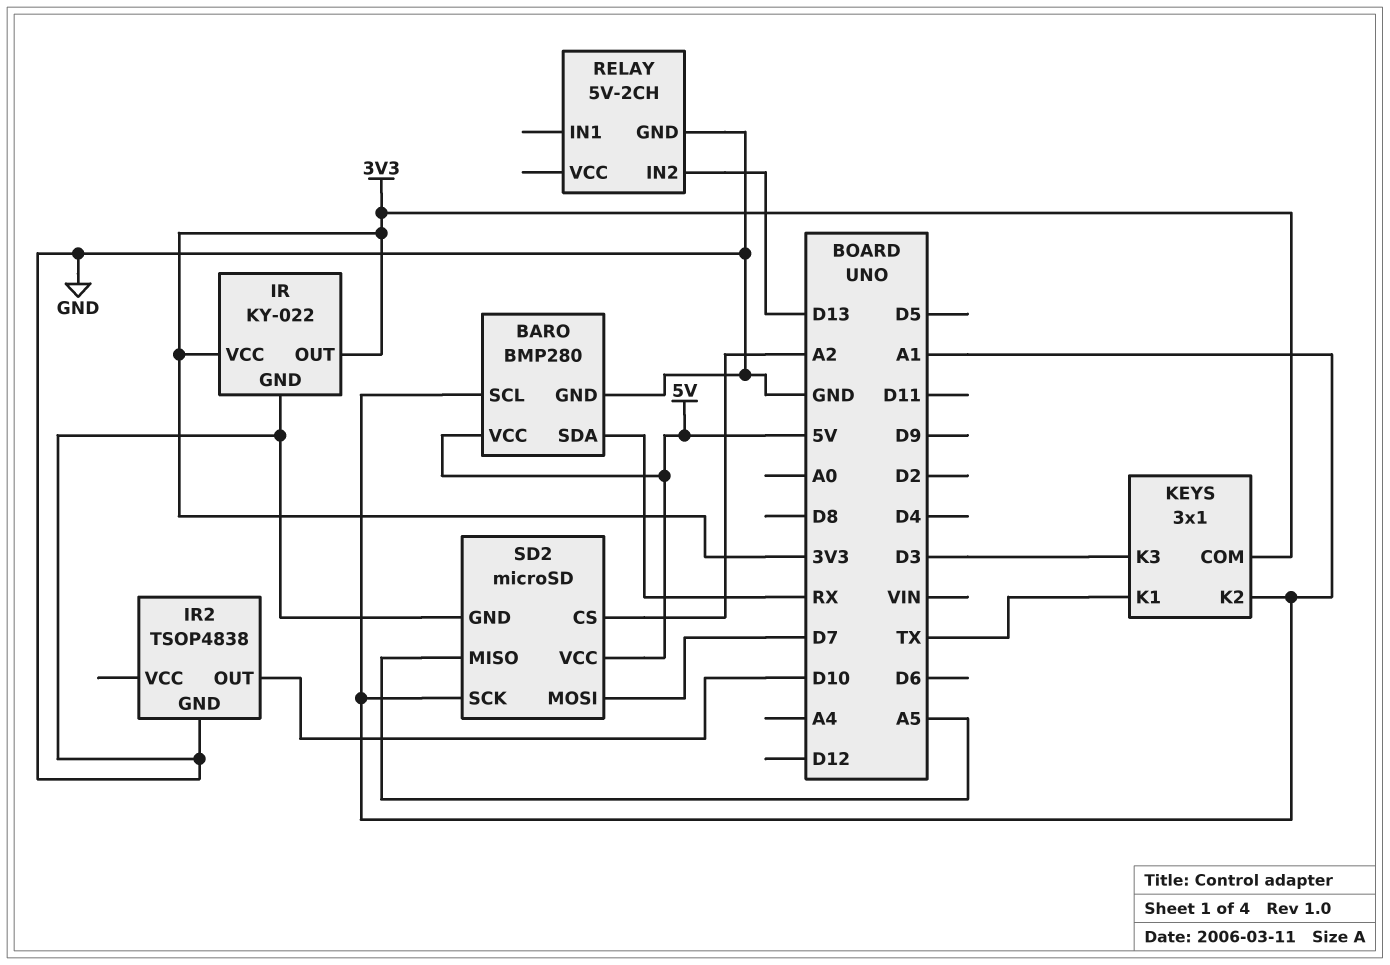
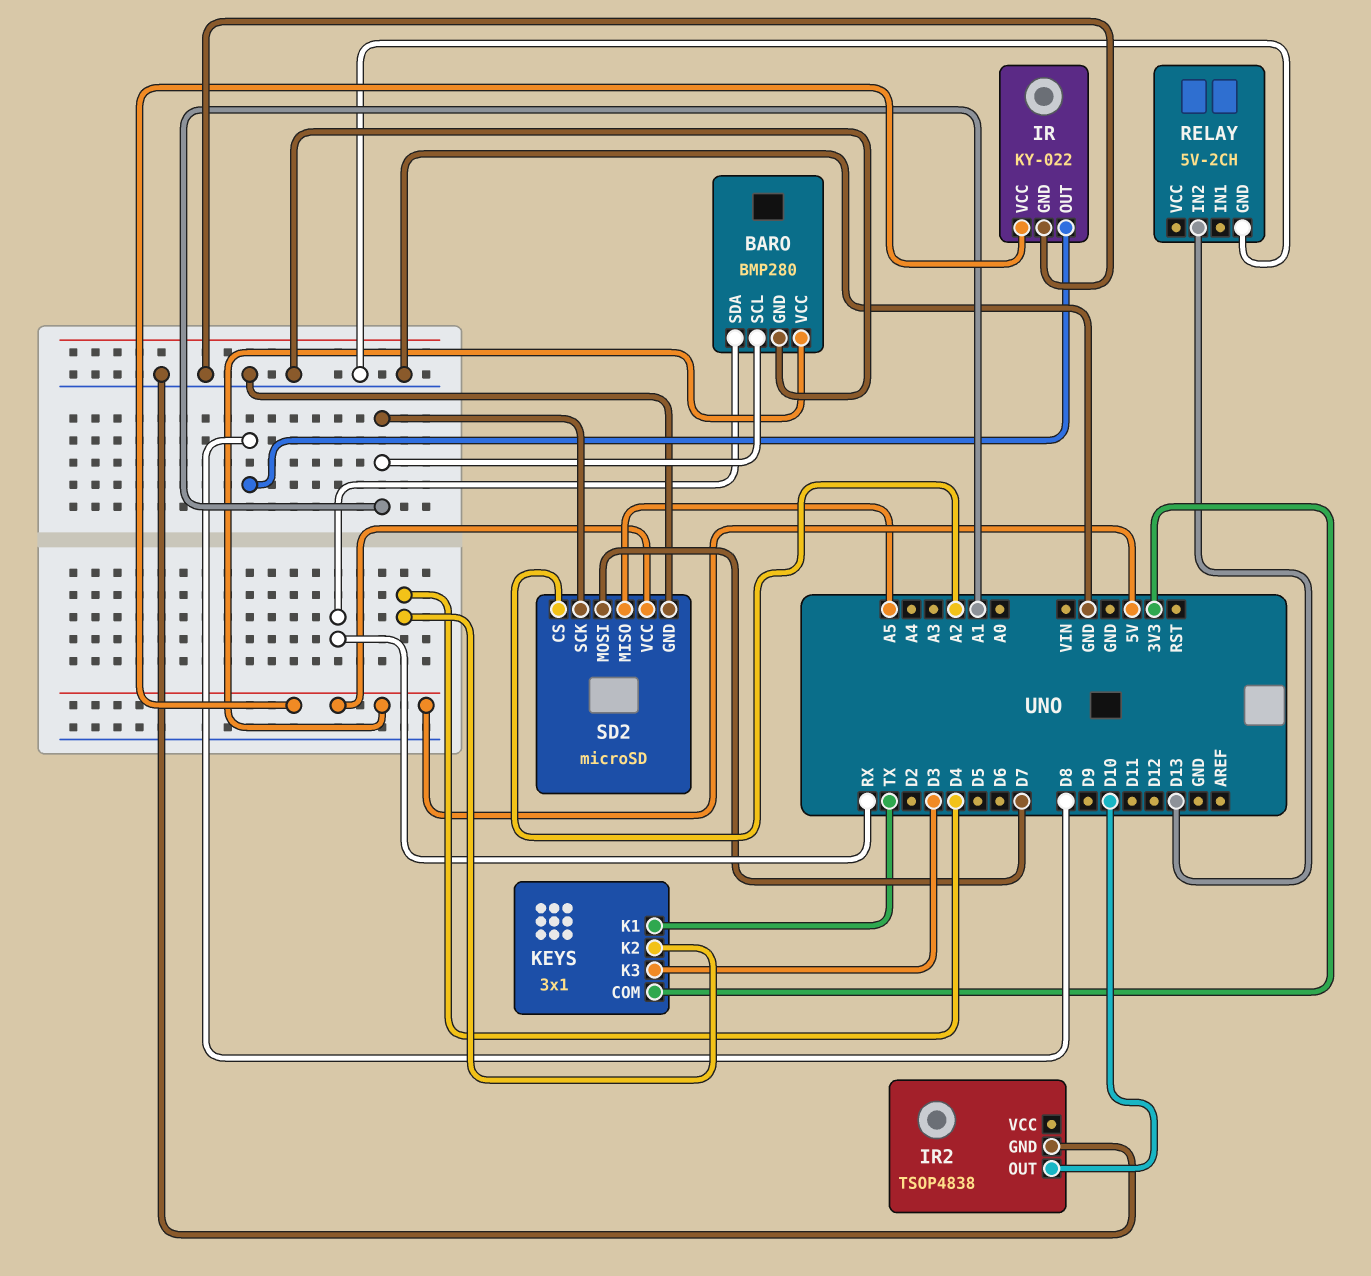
IR pin OUT: 3V3 -> D8
IR pin VCC: 3V3 -> 5V
KEYS pin K2: A1 -> D4

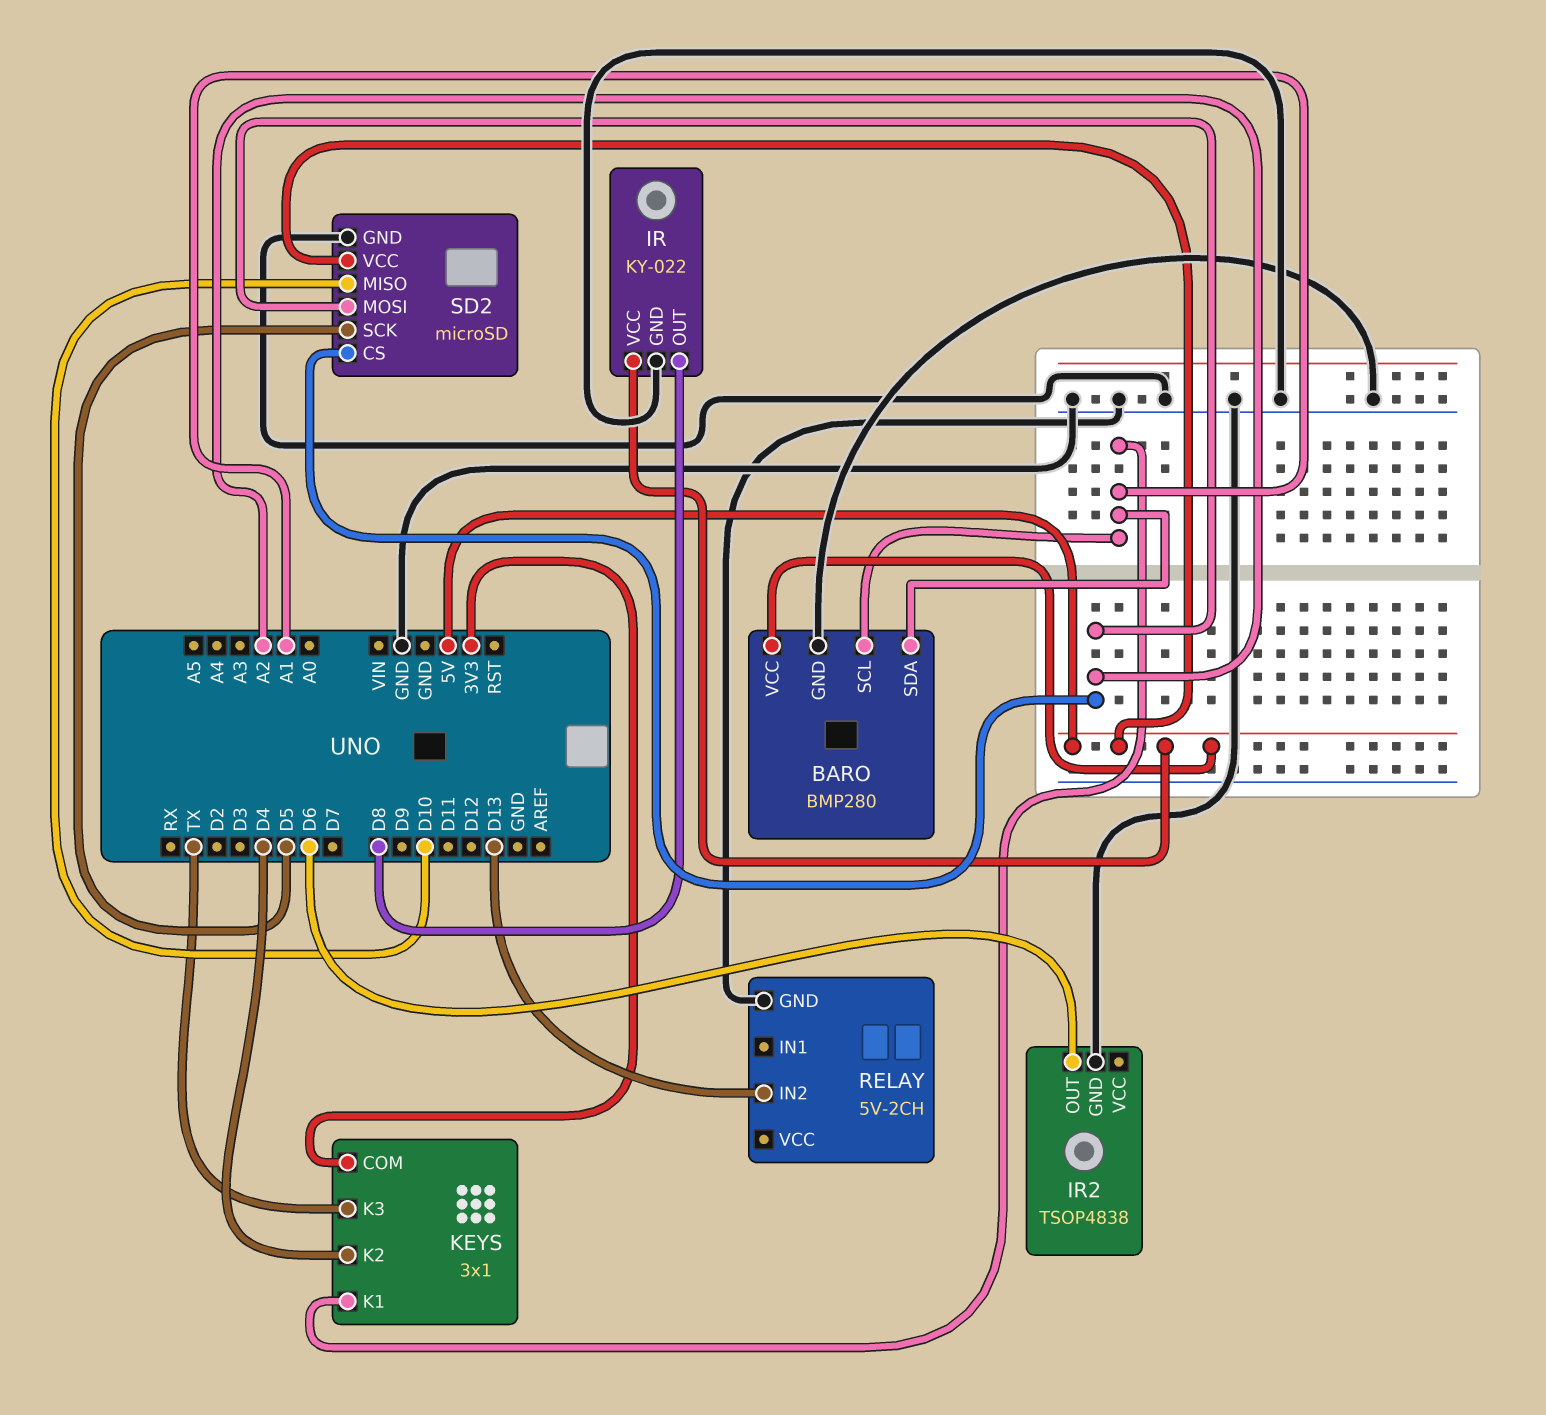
BARO pin SDA: RX -> A1
IR2 pin OUT: D10 -> D6
KEYS pin K1: TX -> A1
KEYS pin K3: D3 -> TX
SD2 pin MISO: A5 -> D10
SD2 pin MOSI: D7 -> A2
SD2 pin SCK: A1 -> D5

